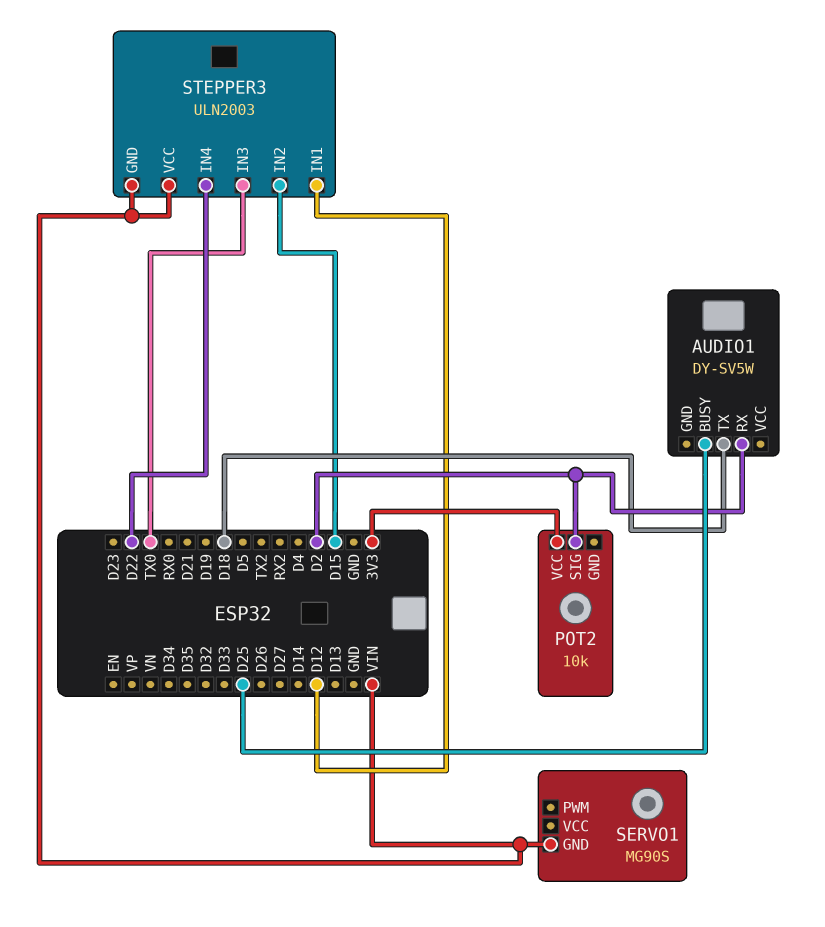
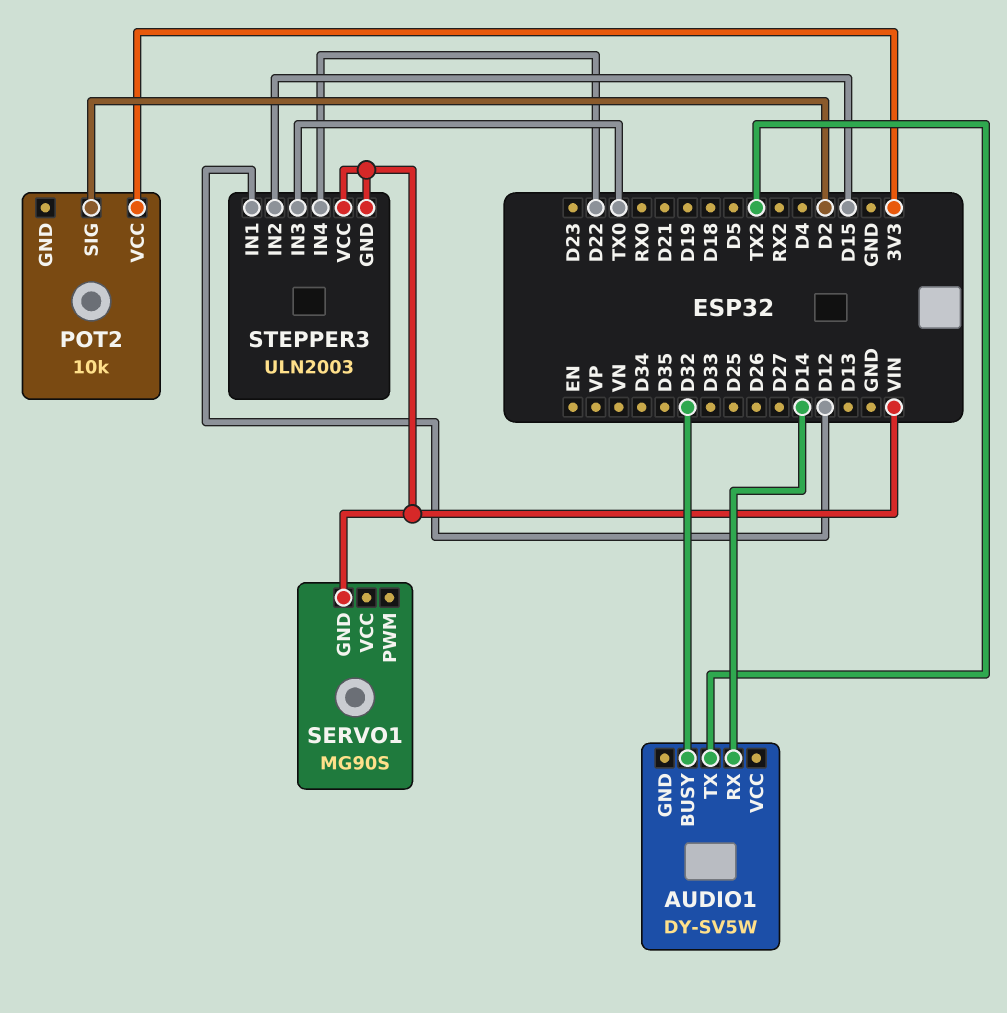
AUDIO1 pin BUSY: D25 -> D32
AUDIO1 pin RX: D2 -> D14
AUDIO1 pin TX: D18 -> TX2

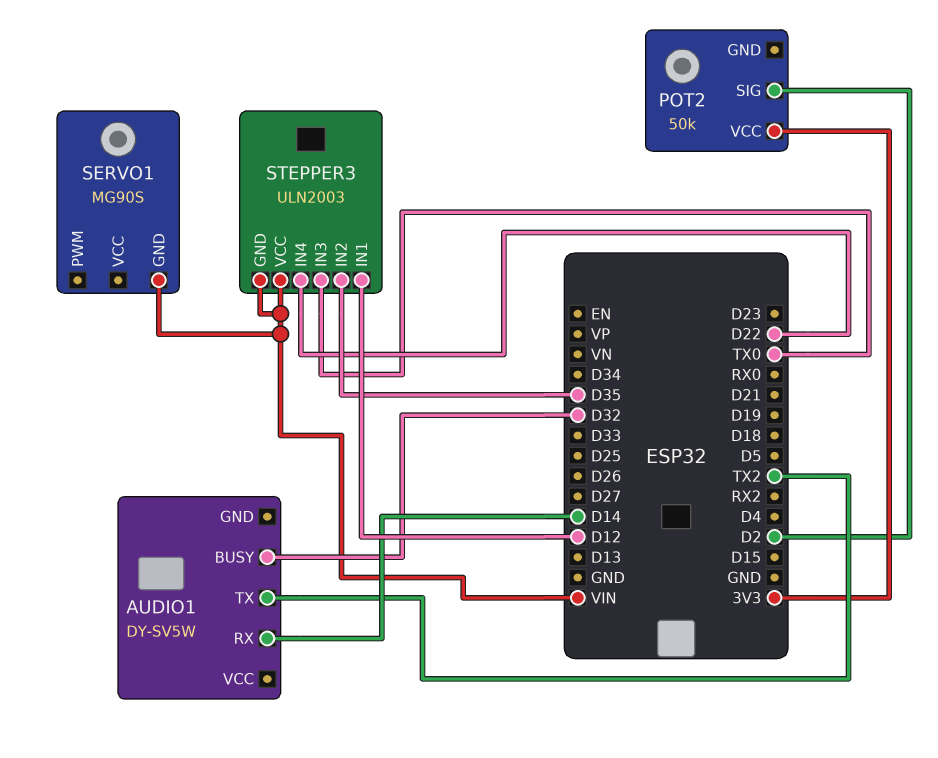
POT2: 10k -> 50k
STEPPER3 pin IN2: D15 -> D35

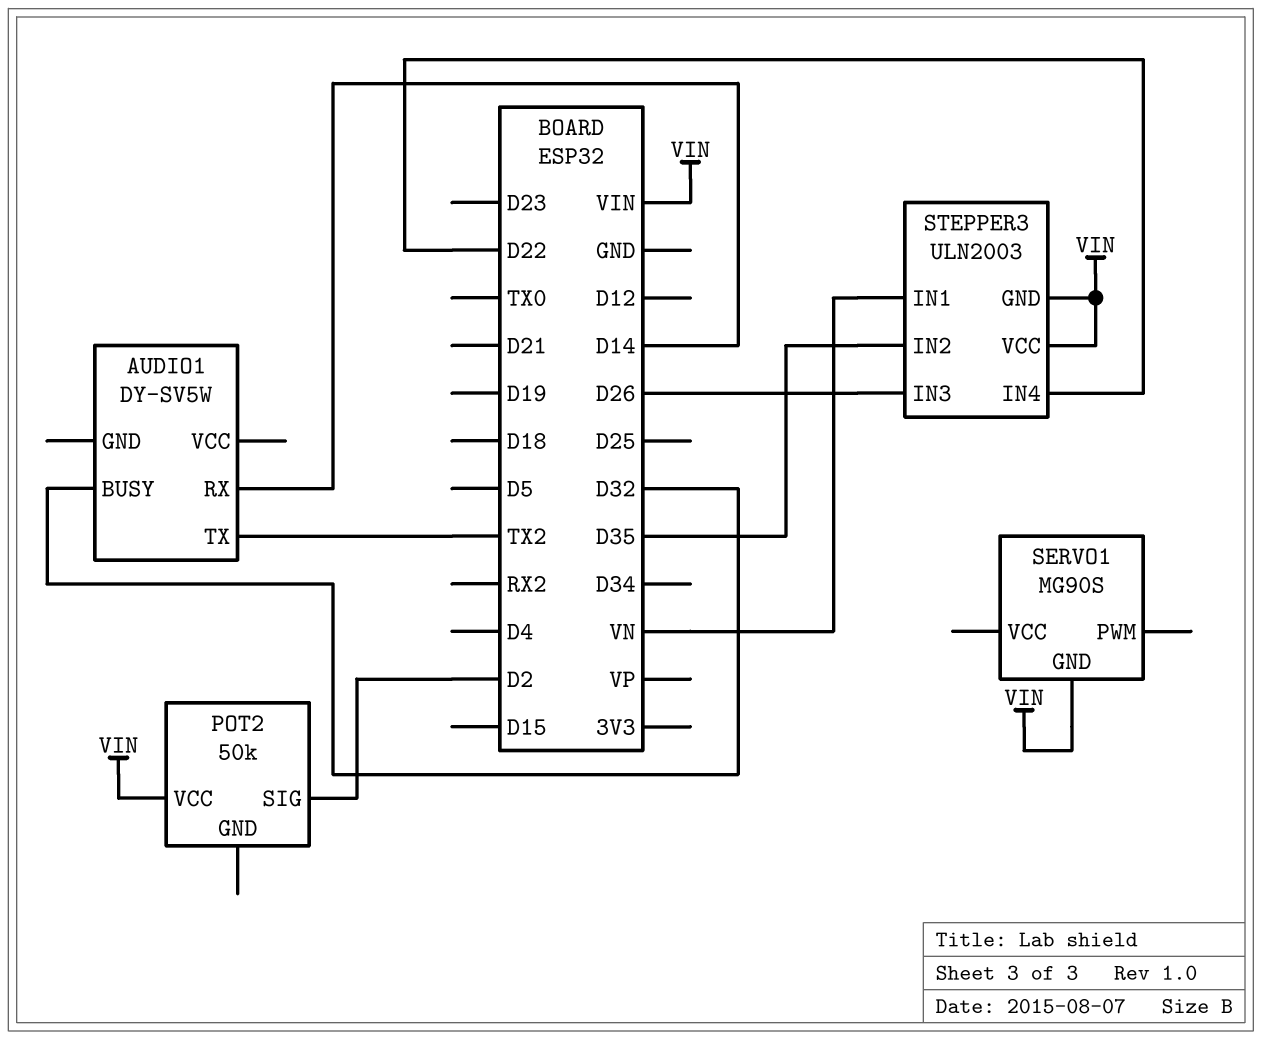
POT2 pin VCC: 3V3 -> VIN
STEPPER3 pin IN1: D12 -> VN
STEPPER3 pin IN3: TX0 -> D26

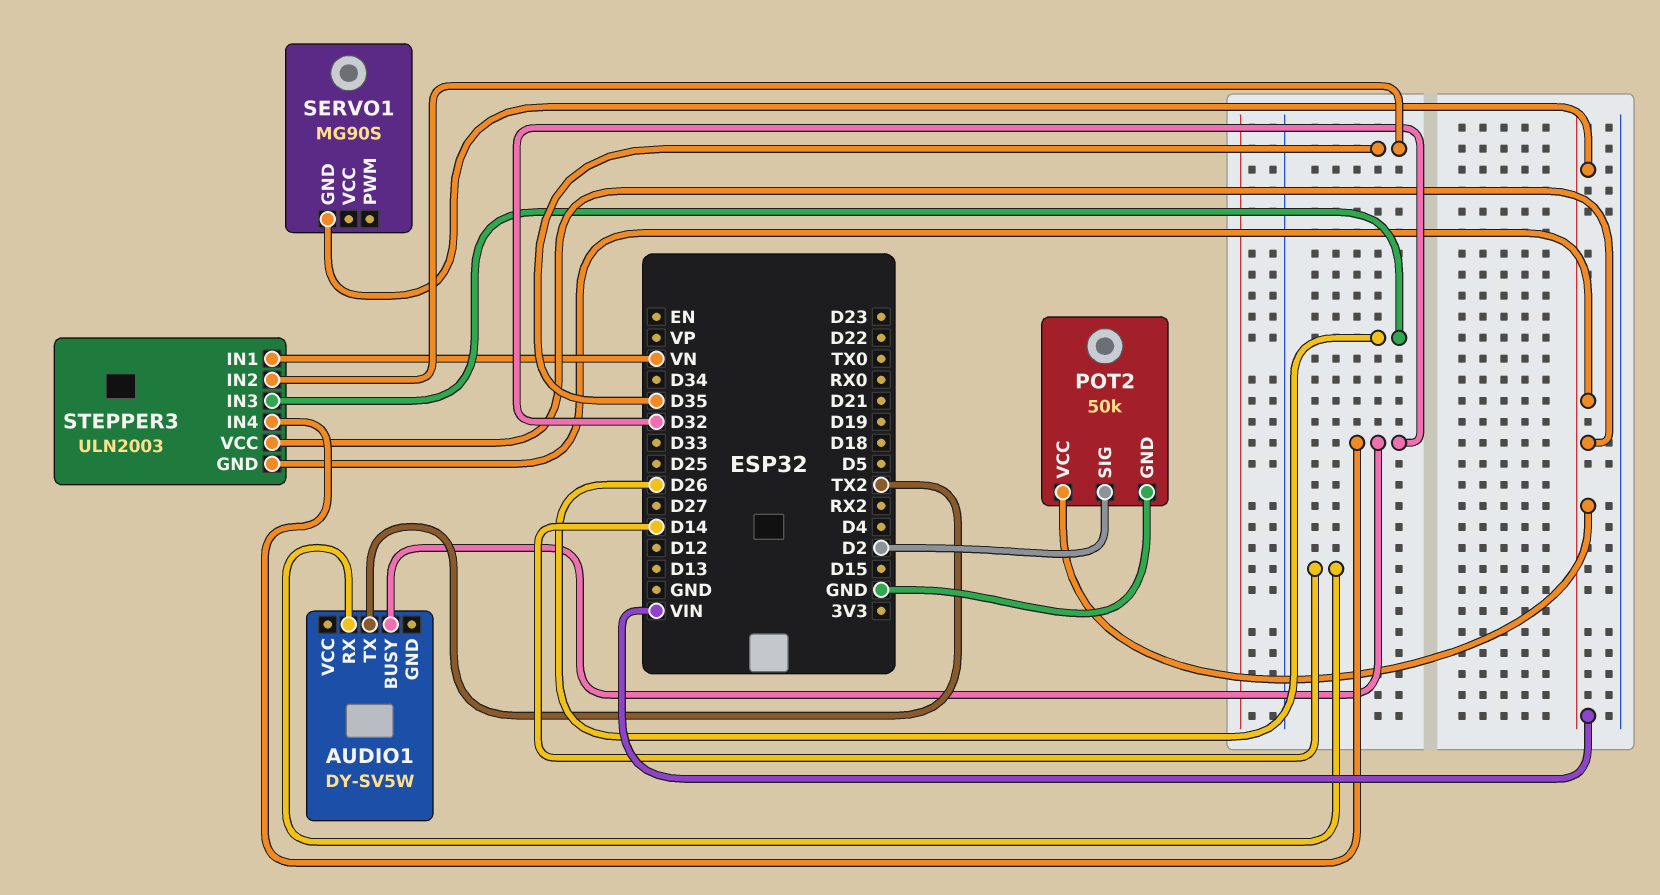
POT2 pin GND: none -> GND
STEPPER3 pin IN4: D22 -> D32

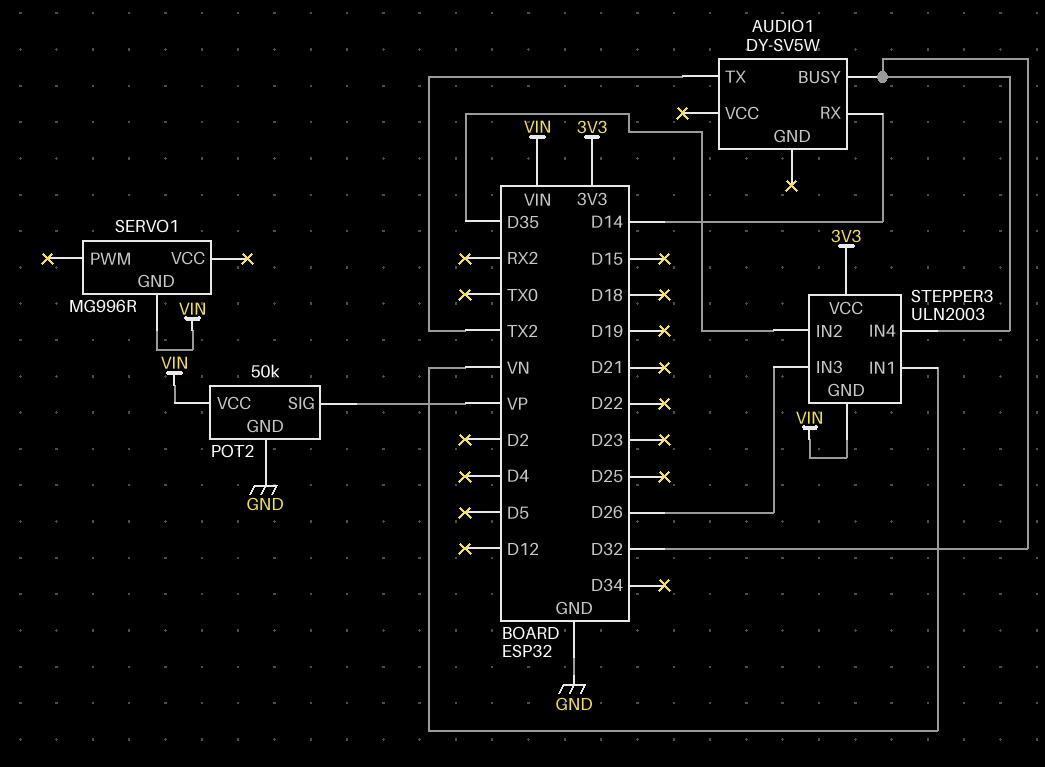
POT2 pin SIG: D2 -> VP
SERVO1: MG90S -> MG996R
STEPPER3 pin VCC: VIN -> 3V3

